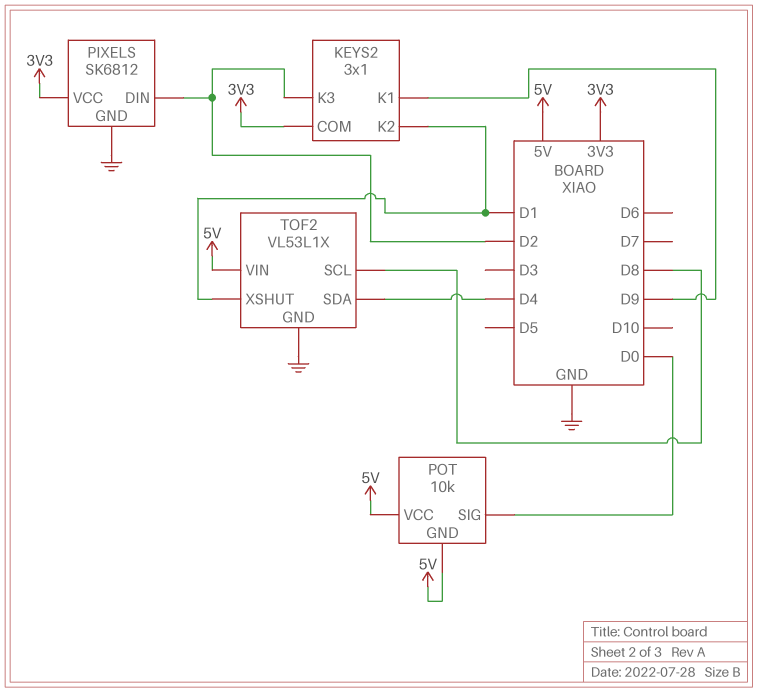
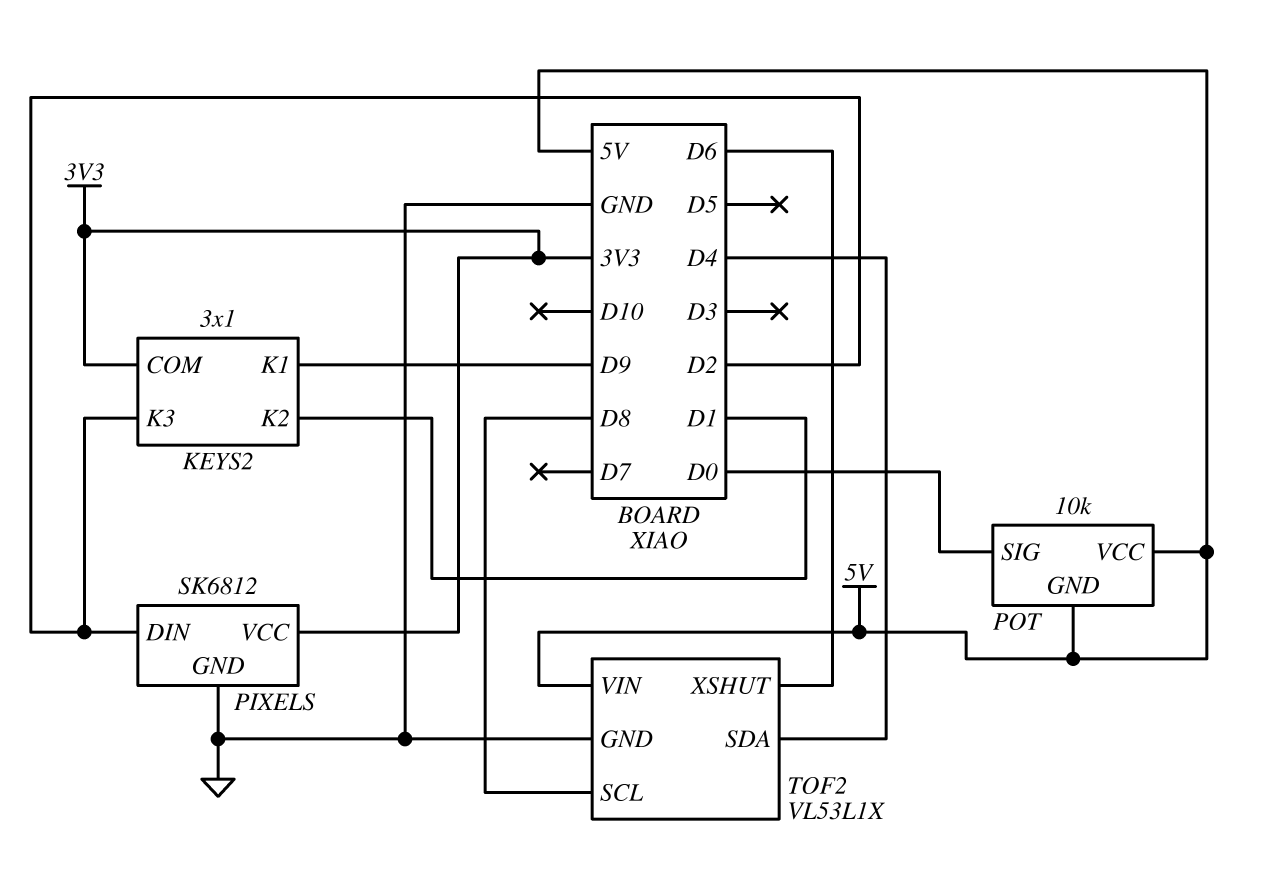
TOF2 pin XSHUT: D1 -> D6

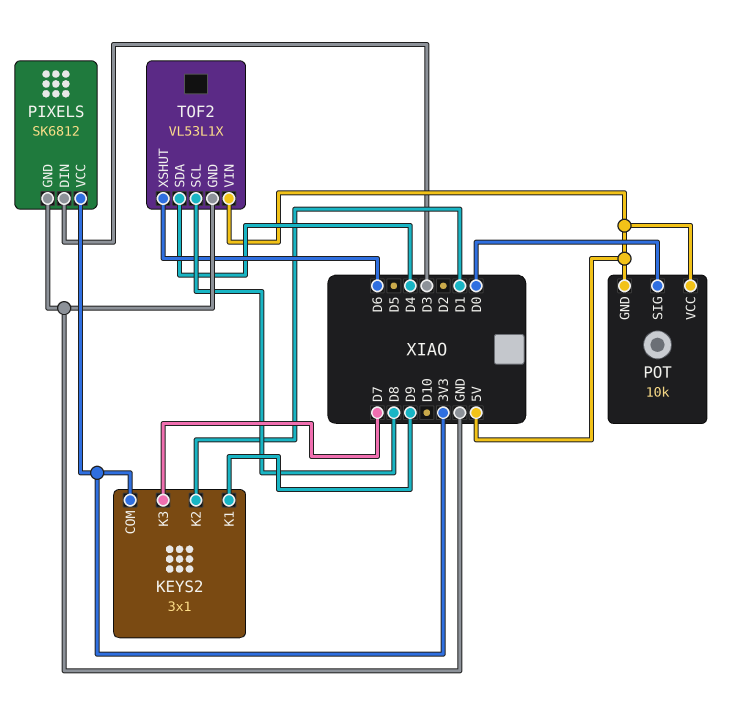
KEYS2 pin K3: D2 -> D7
PIXELS pin DIN: D2 -> D3

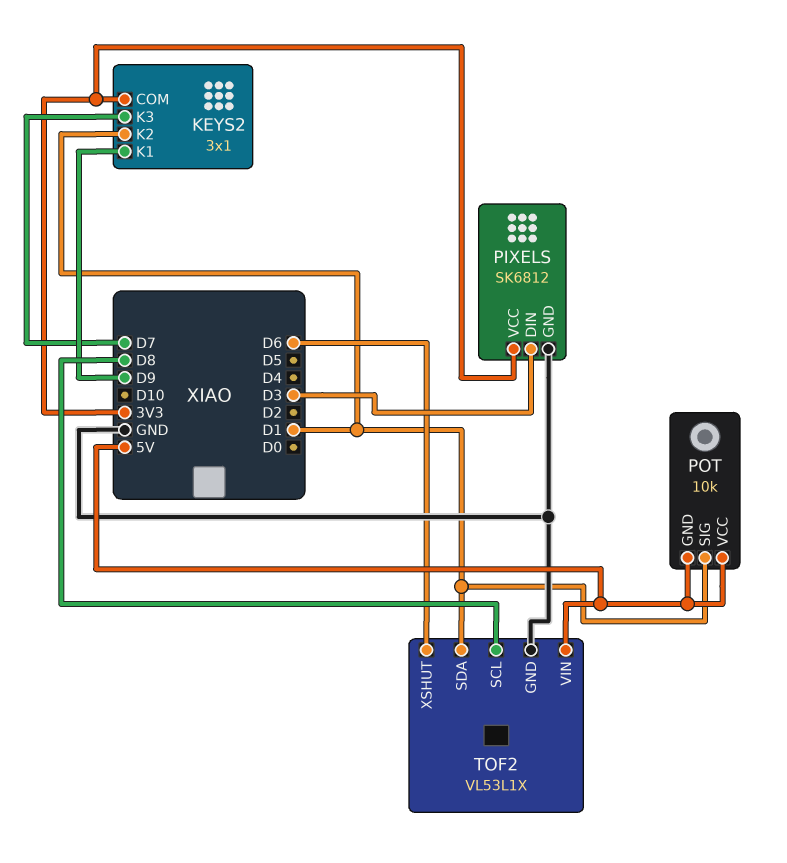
POT pin SIG: D0 -> D1
TOF2 pin SDA: D4 -> D1

